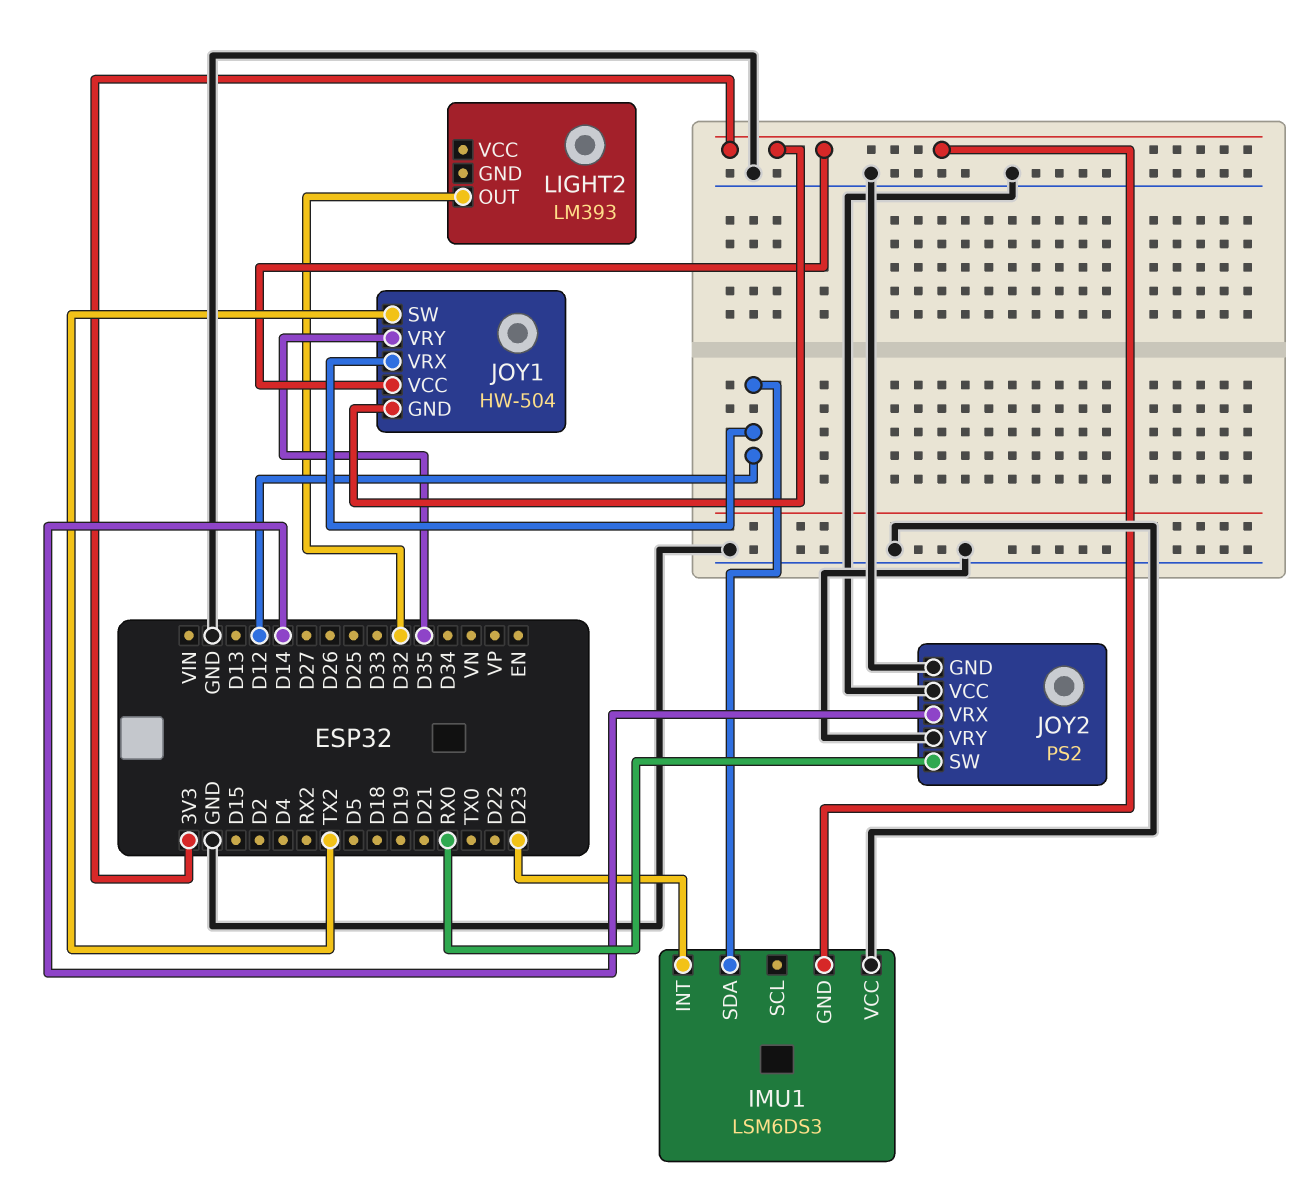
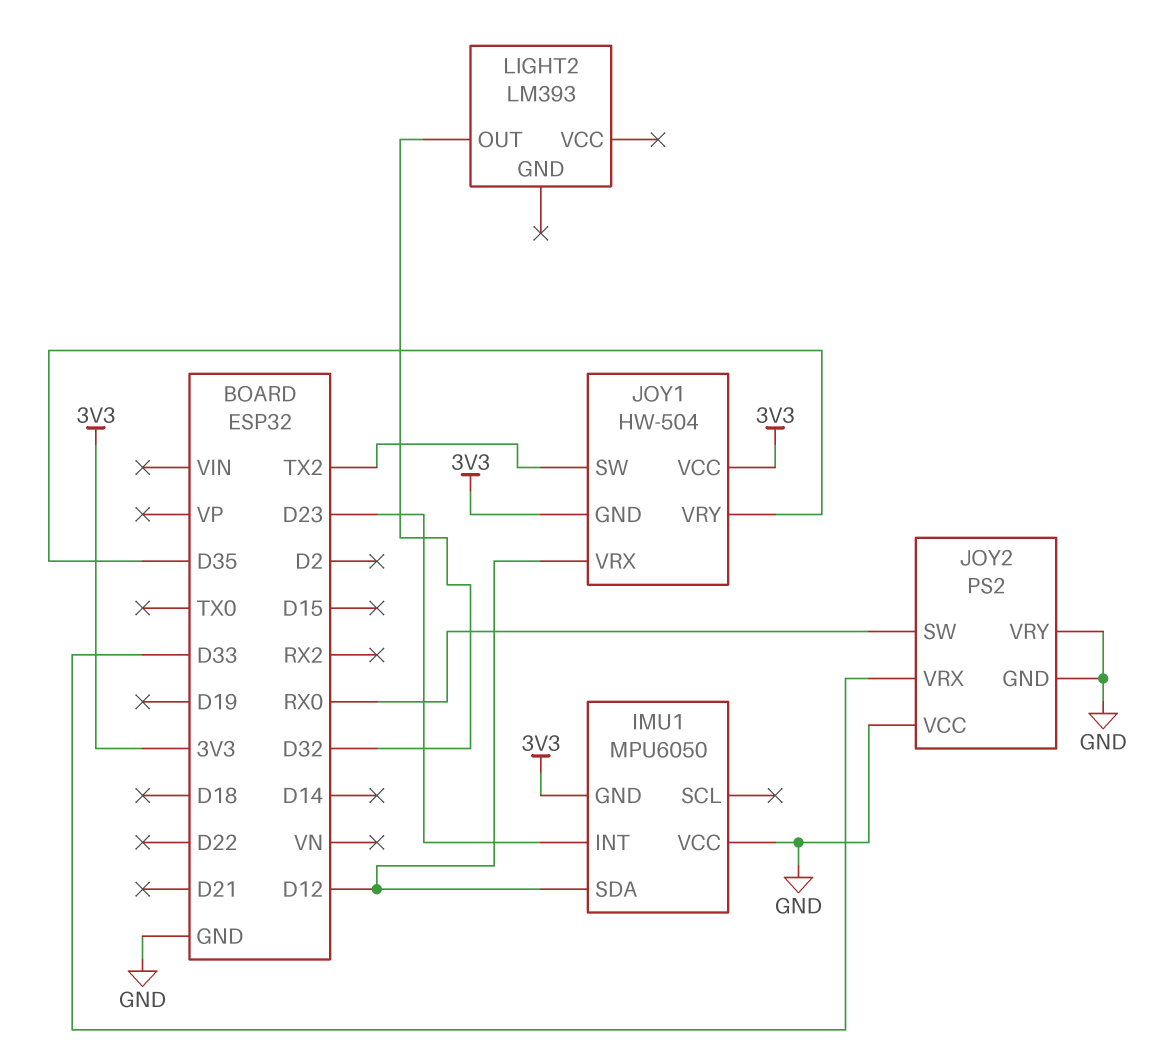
IMU1: LSM6DS3 -> MPU6050
JOY2 pin VRX: D14 -> D33

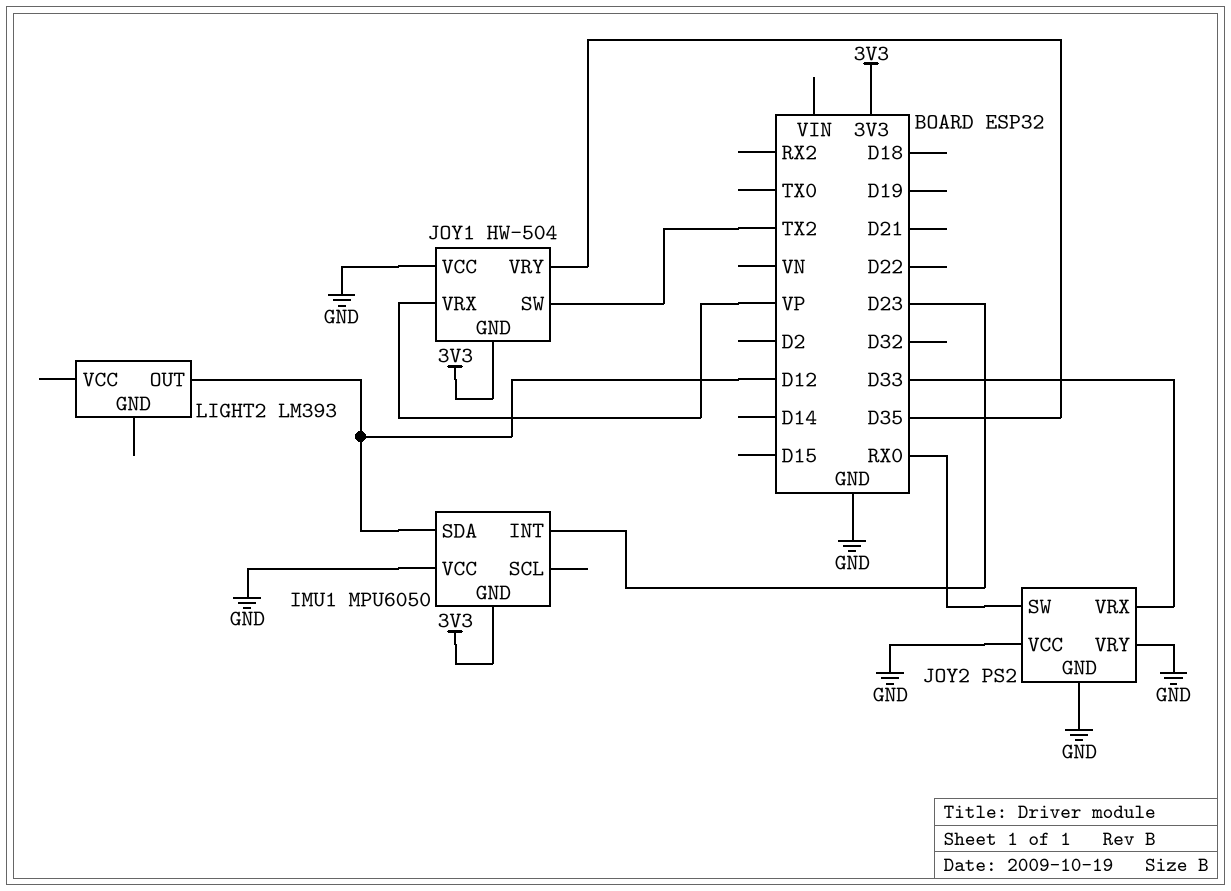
JOY1 pin VCC: 3V3 -> GND
JOY1 pin VRX: D12 -> VP
LIGHT2 pin OUT: D32 -> D12

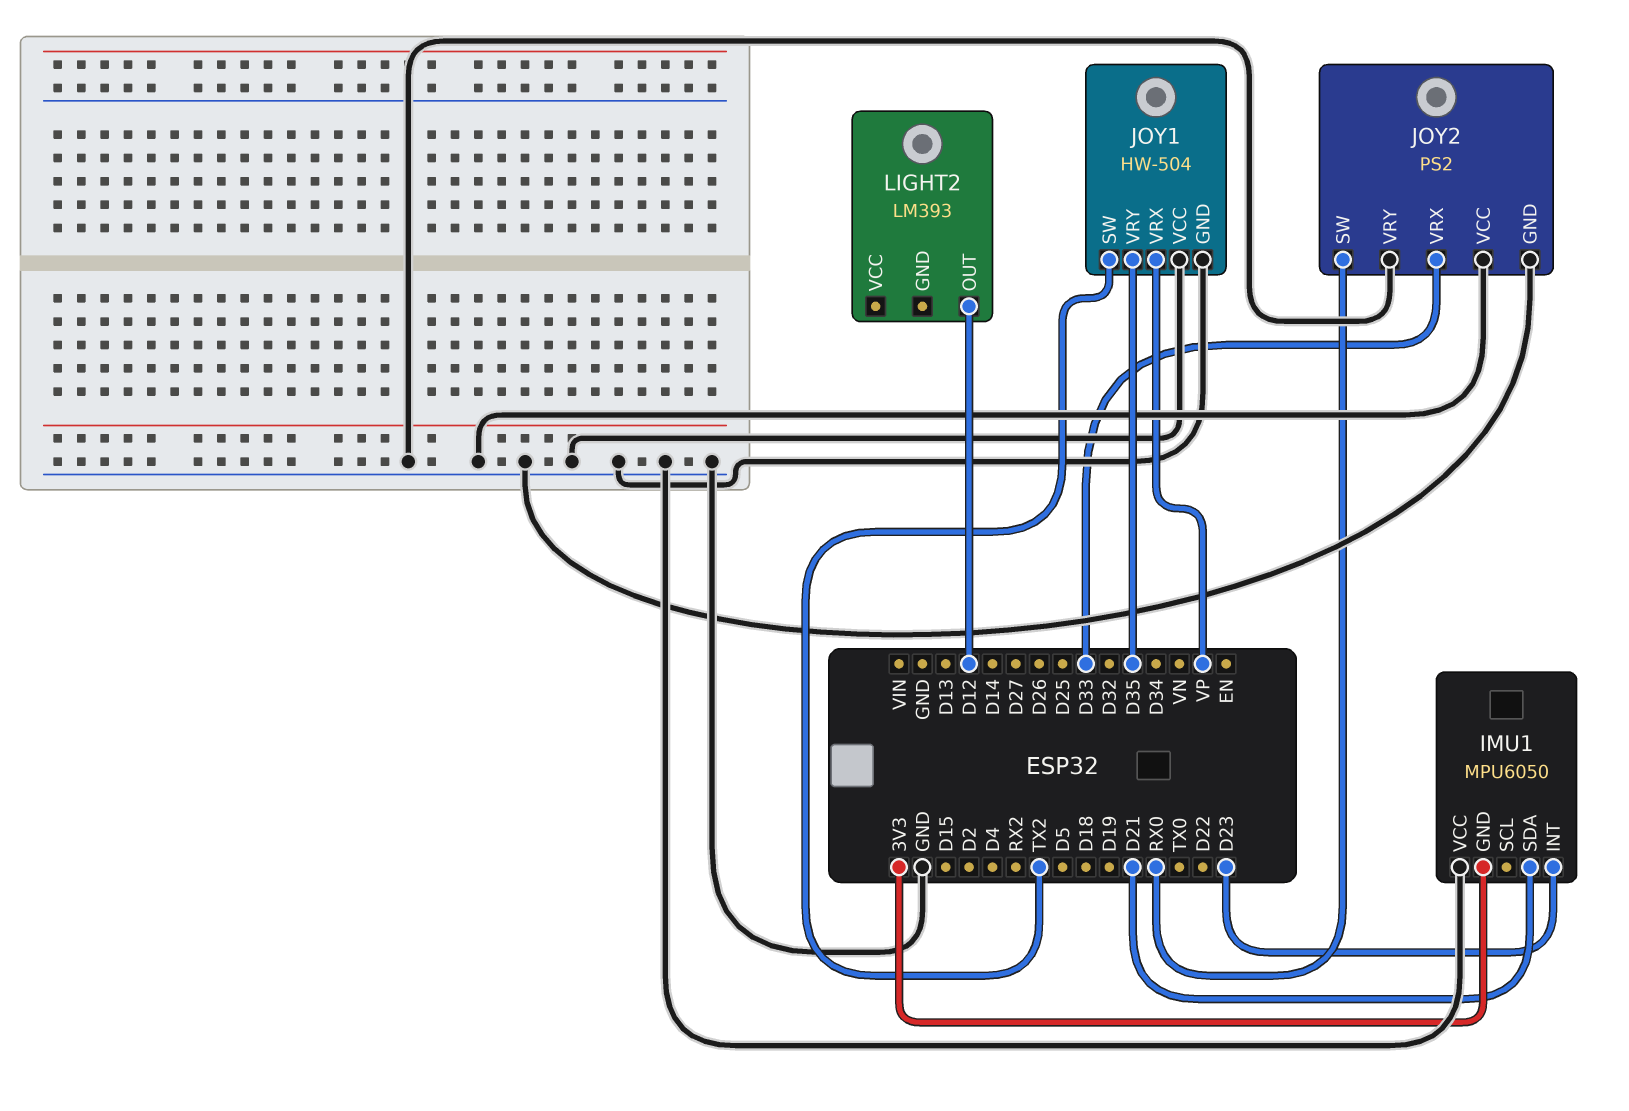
IMU1 pin SDA: D12 -> D21
JOY1 pin GND: 3V3 -> GND

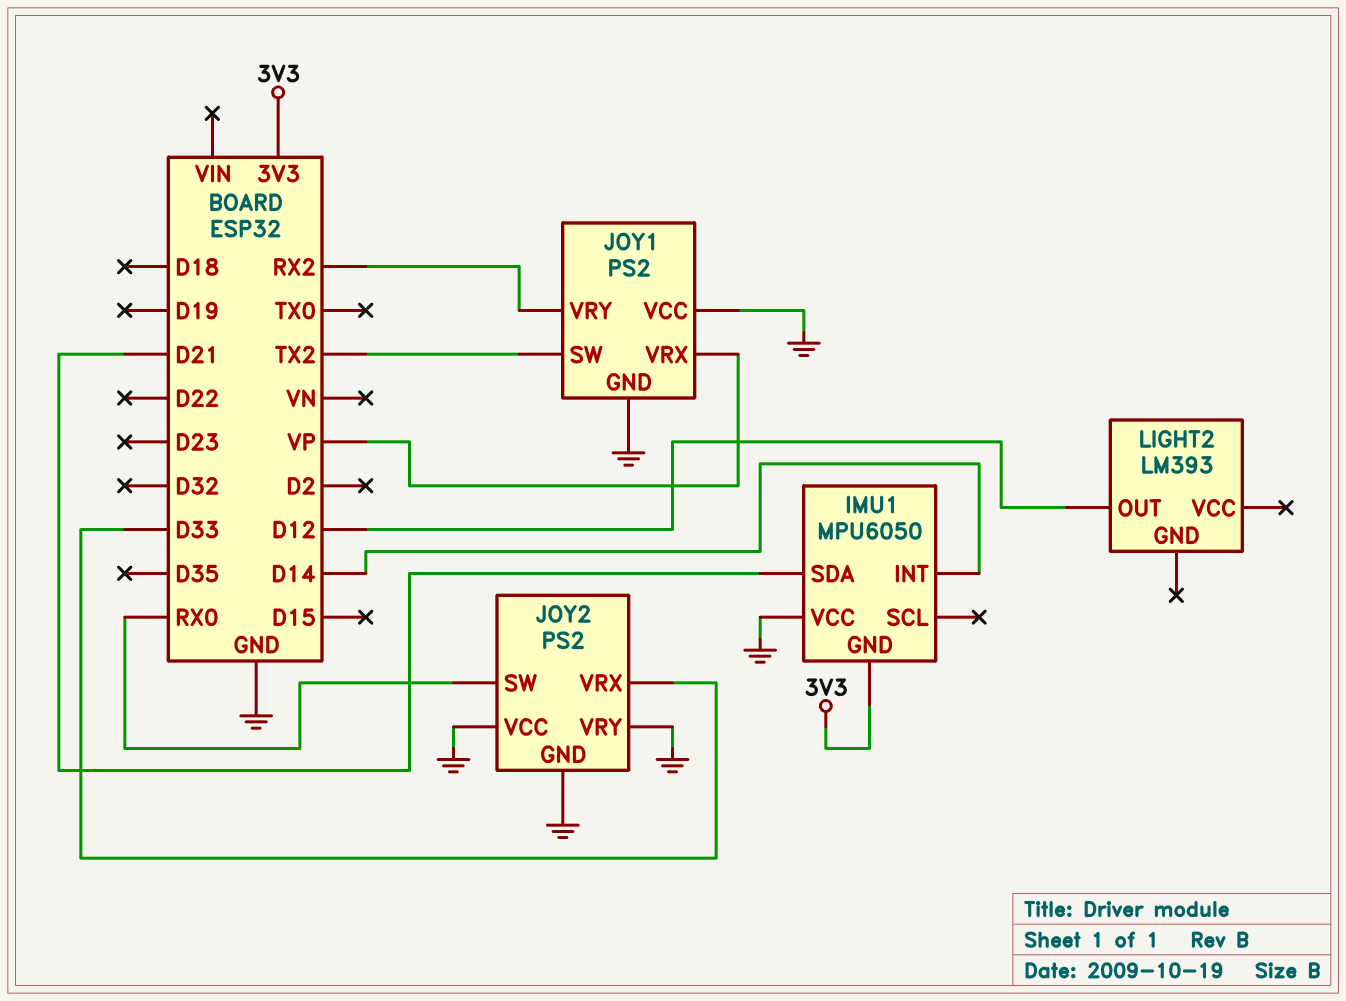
IMU1 pin INT: D23 -> D14
JOY1: HW-504 -> PS2
JOY1 pin VRY: D35 -> RX2

